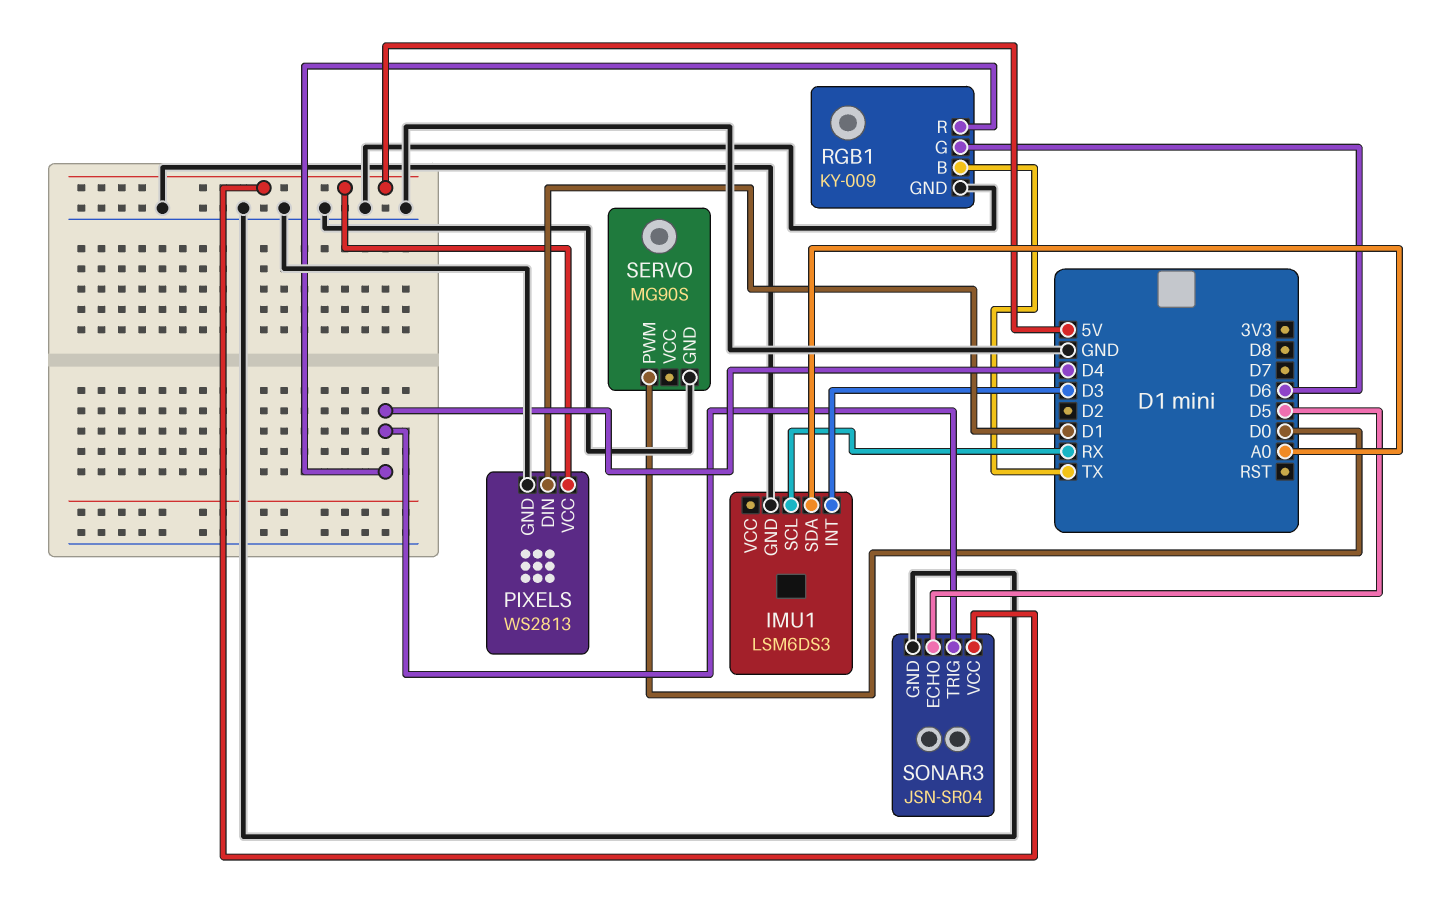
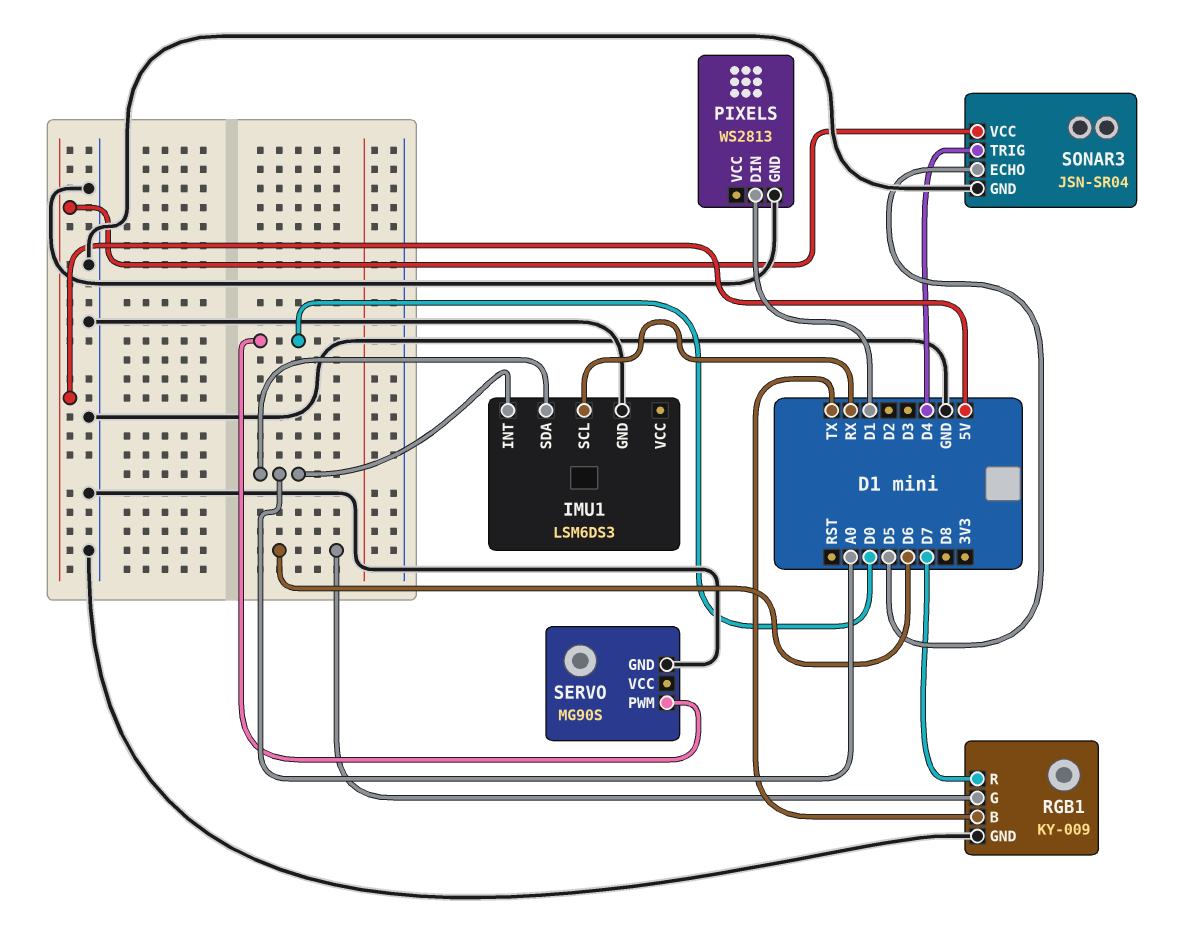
IMU1 pin INT: D3 -> A0
PIXELS pin VCC: 5V -> none
RGB1 pin R: D4 -> D7

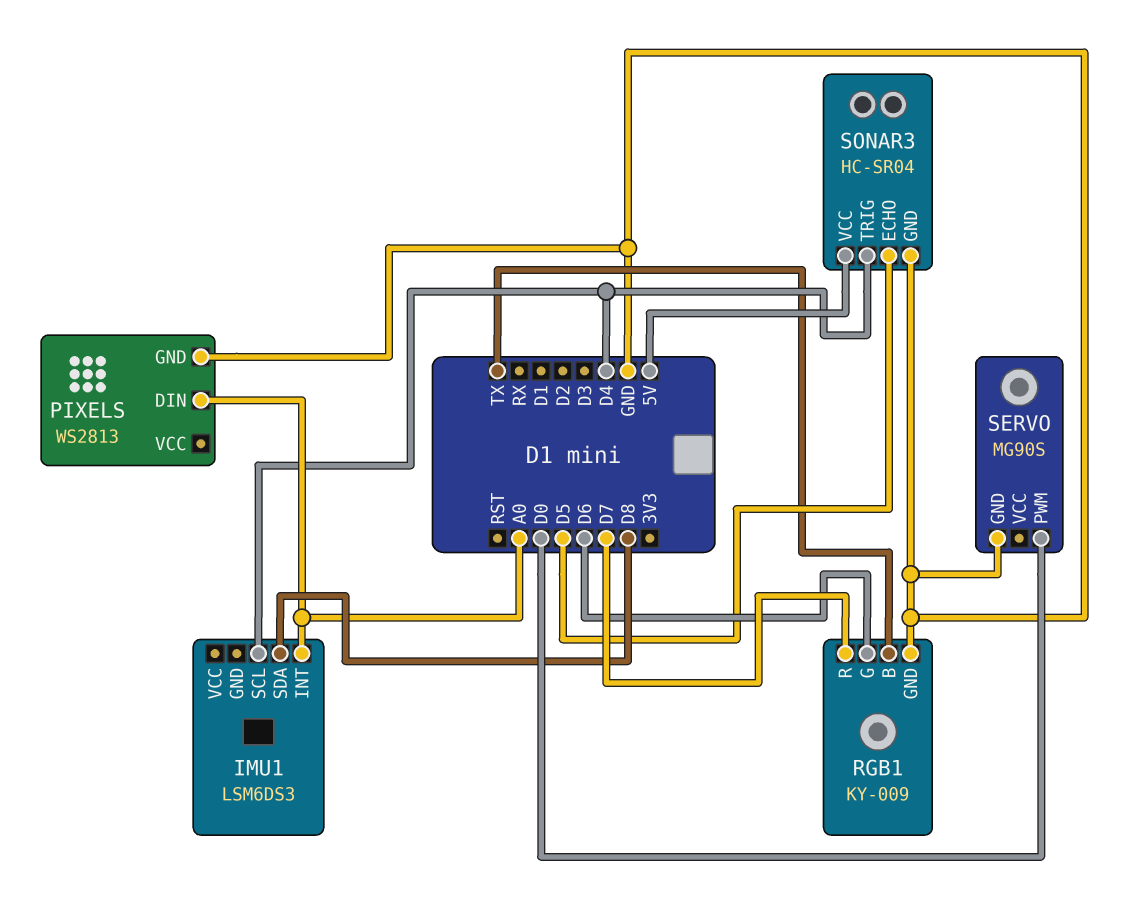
IMU1 pin GND: GND -> none
IMU1 pin SCL: RX -> D4
IMU1 pin SDA: A0 -> D8
PIXELS pin DIN: D1 -> A0
SONAR3: JSN-SR04 -> HC-SR04

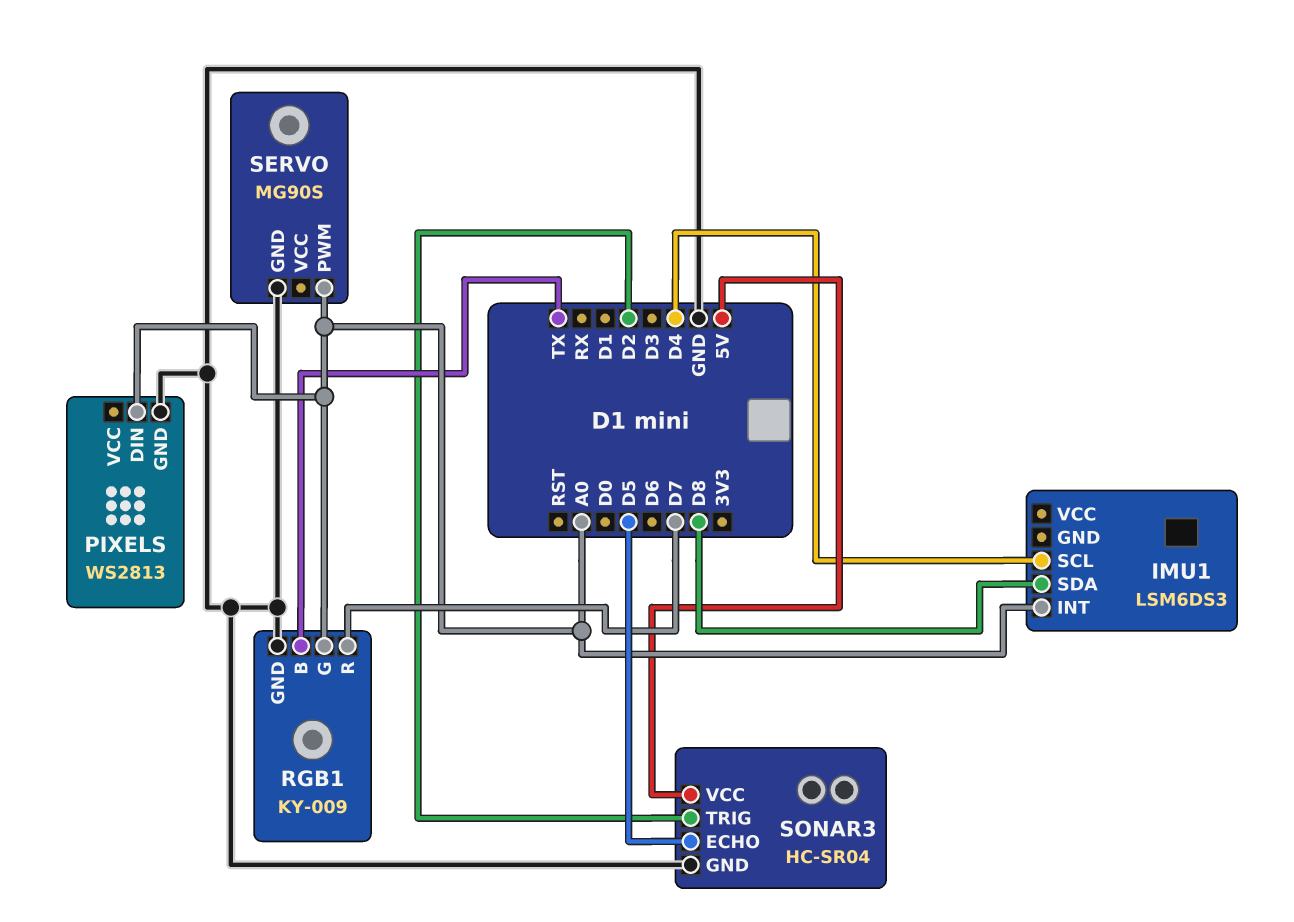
RGB1 pin G: D6 -> A0
SERVO pin PWM: D0 -> A0
SONAR3 pin TRIG: D4 -> D2

